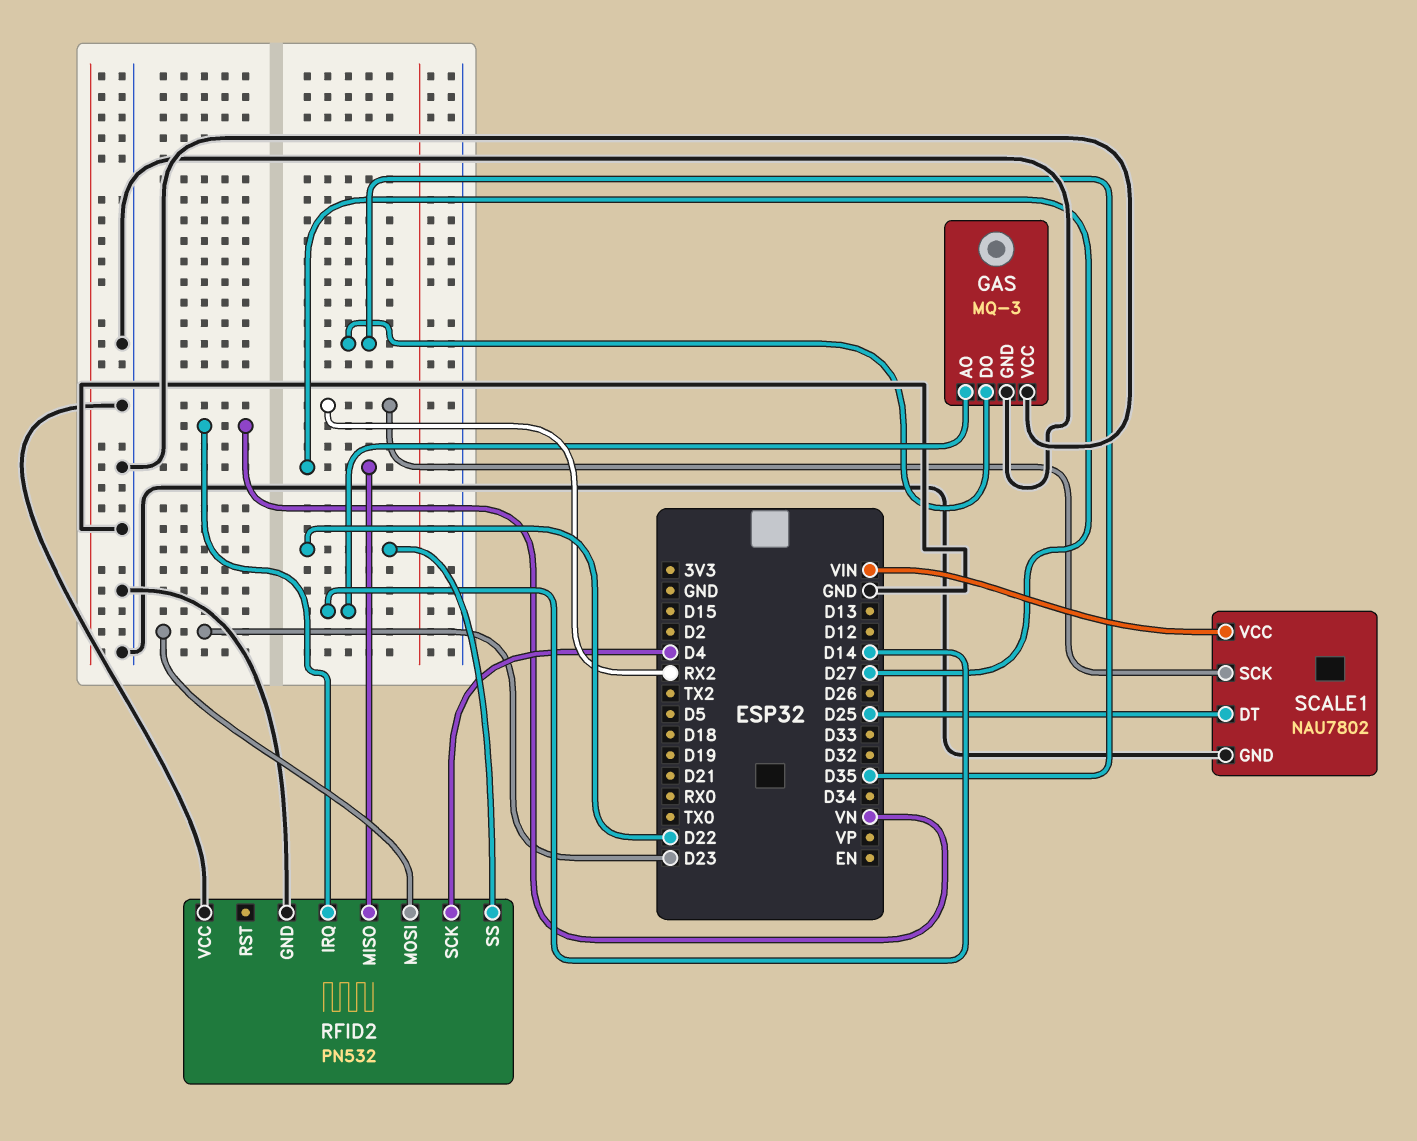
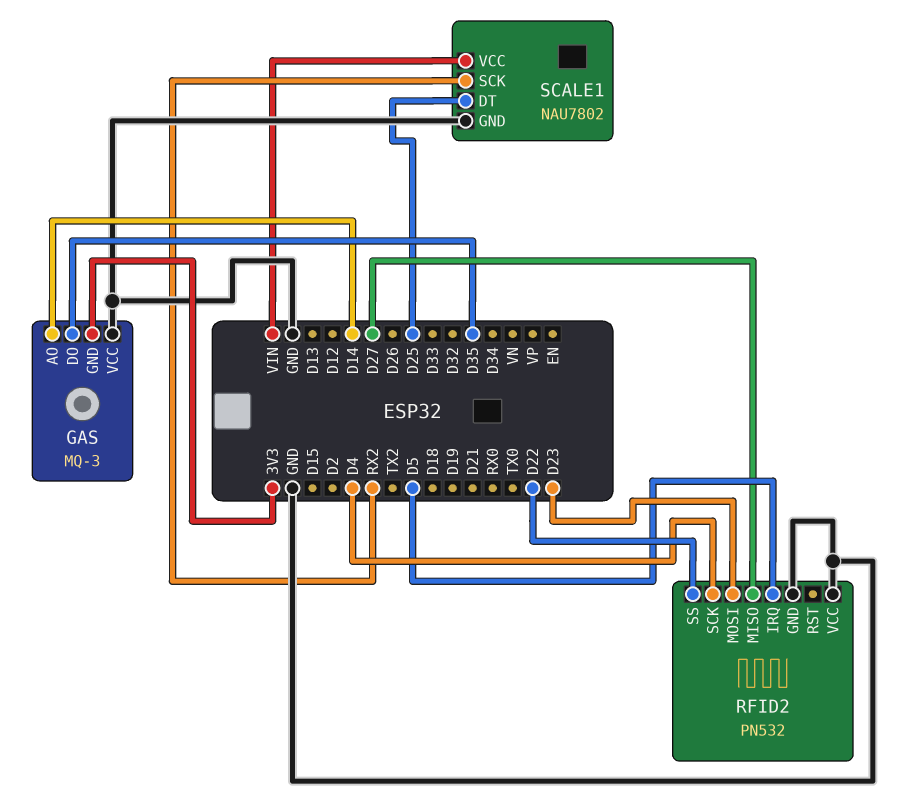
GAS pin GND: GND -> 3V3
RFID2 pin IRQ: VN -> D5

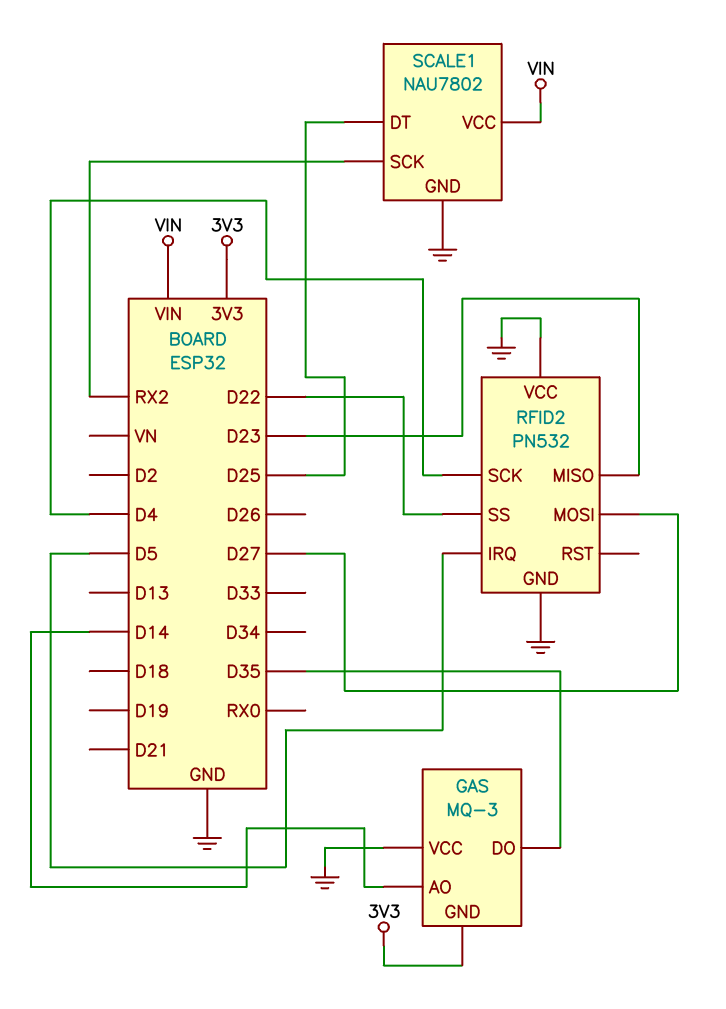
RFID2 pin MISO: D27 -> D23
RFID2 pin MOSI: D23 -> D27

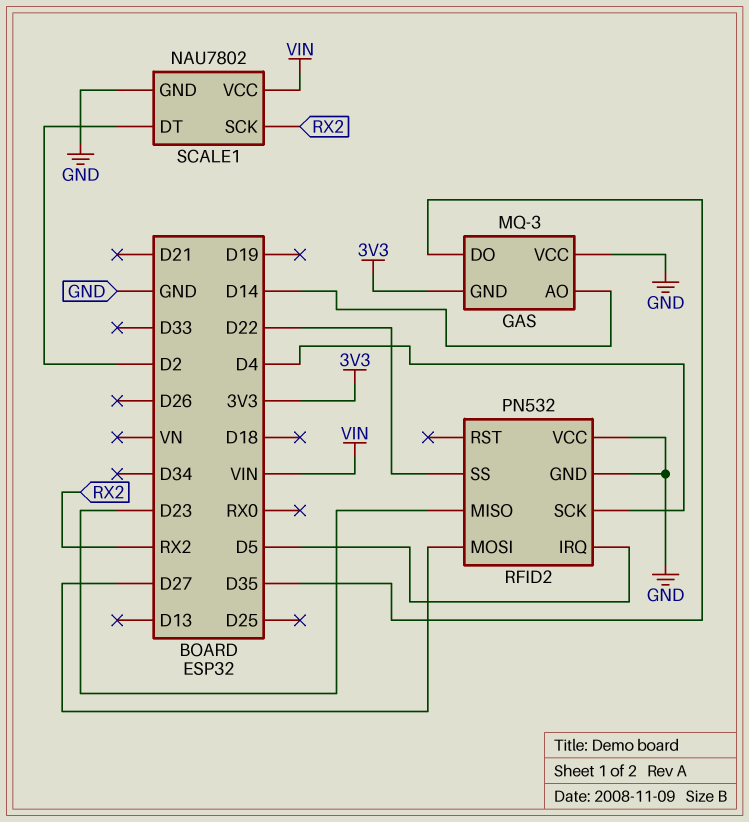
SCALE1 pin DT: D25 -> D2

